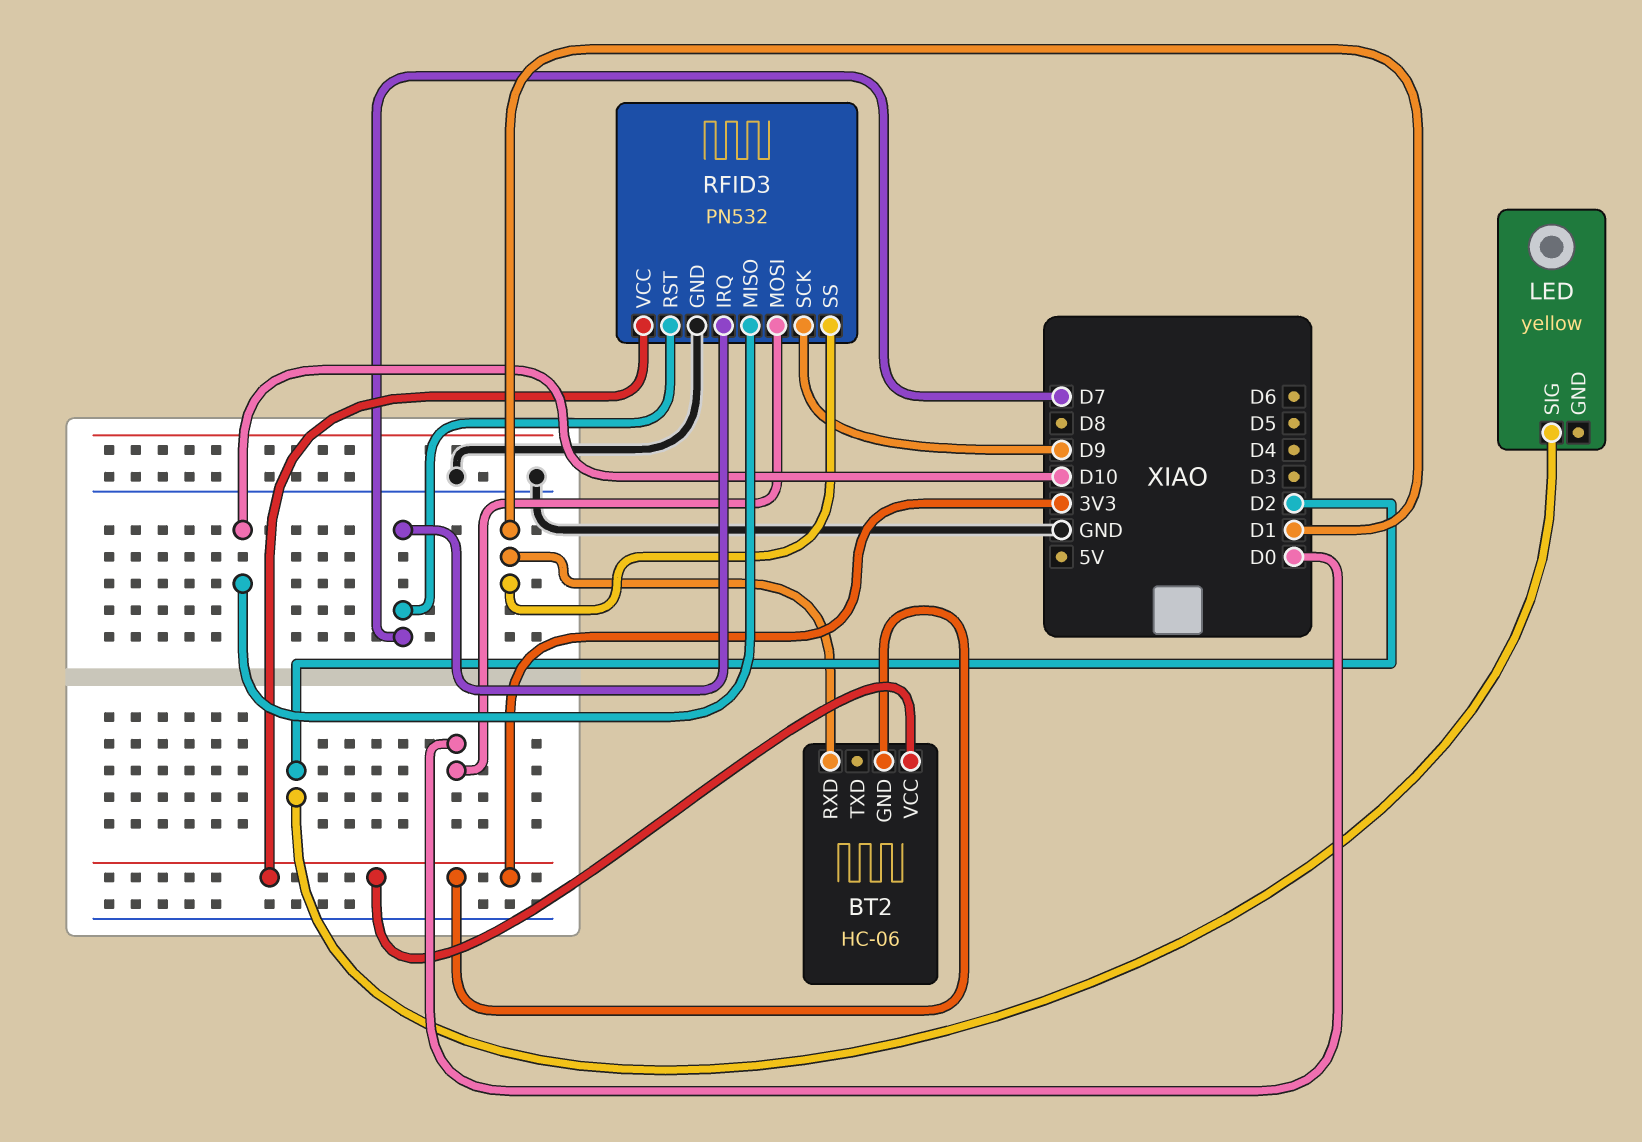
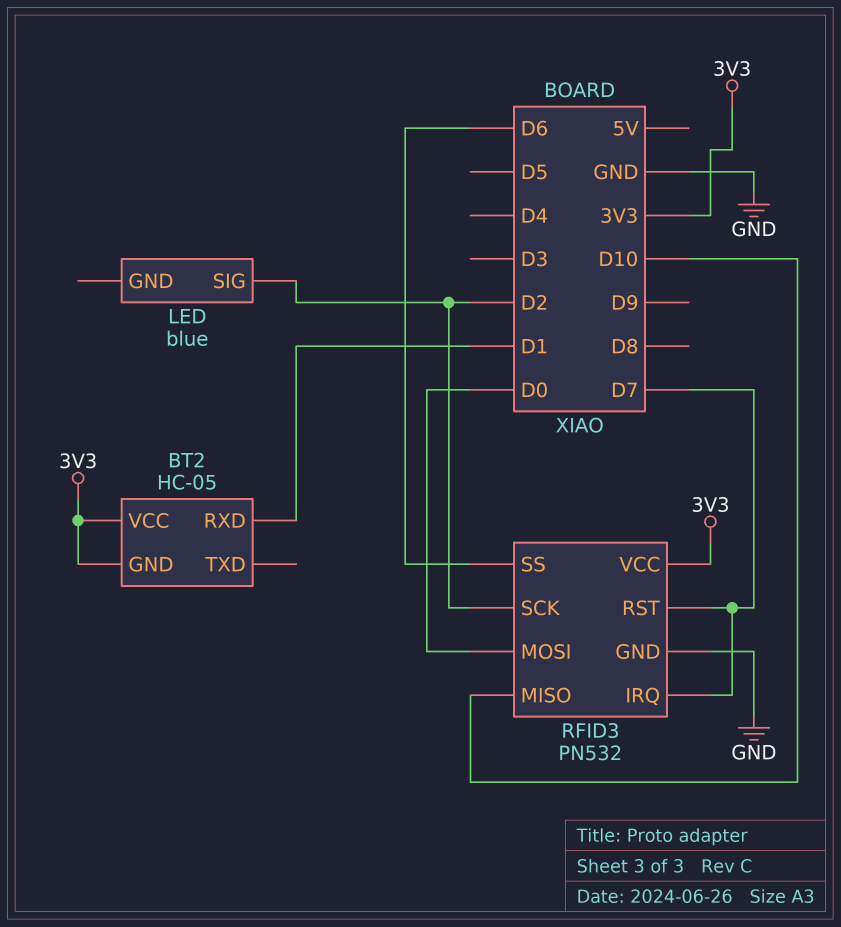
BT2: HC-06 -> HC-05
LED: yellow -> blue
RFID3 pin SCK: D9 -> D2
RFID3 pin SS: D1 -> D6

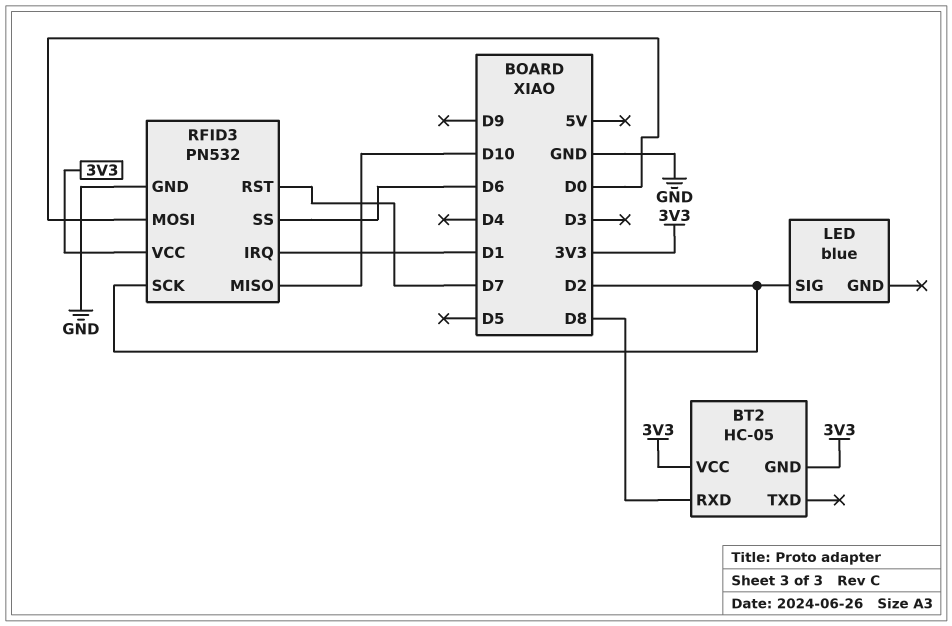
BT2 pin RXD: D1 -> D8
RFID3 pin IRQ: D7 -> D1

